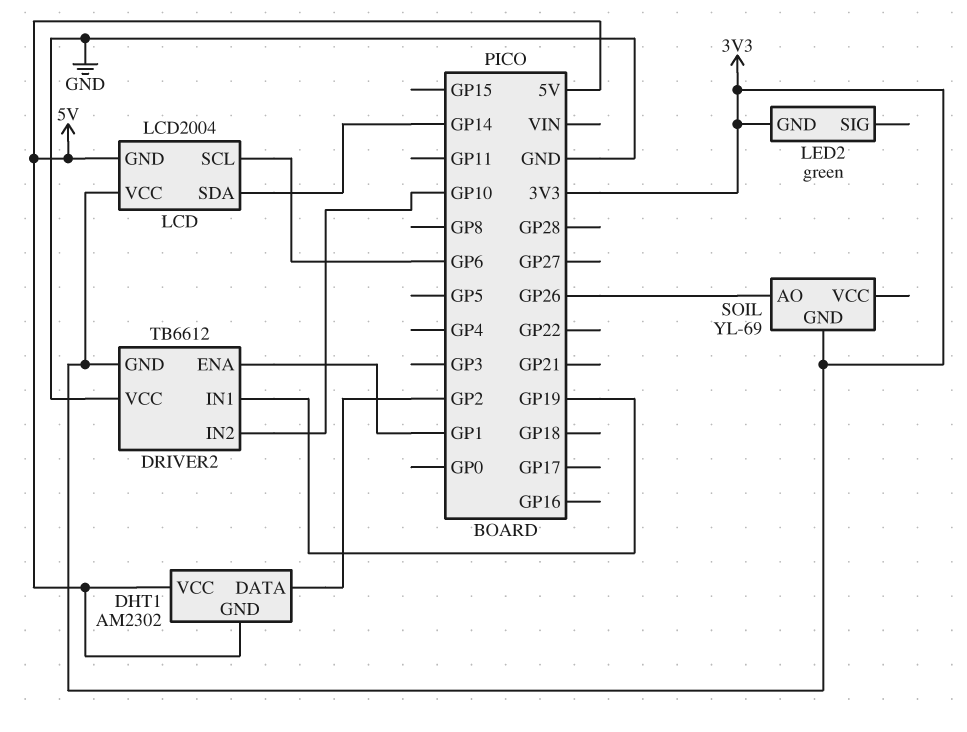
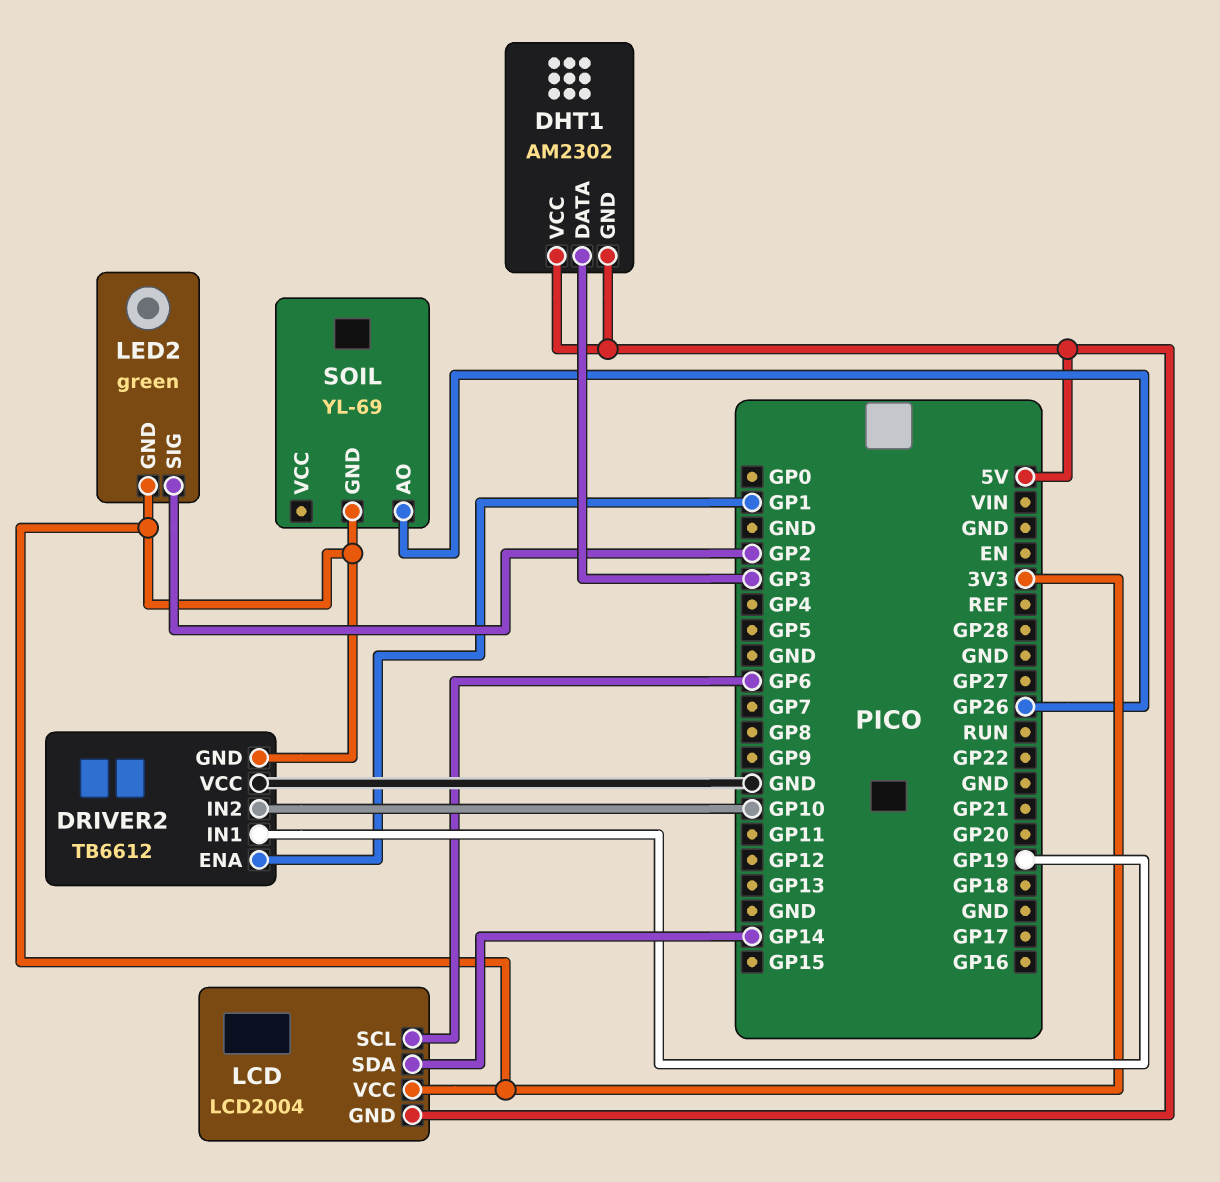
DHT1 pin DATA: GP2 -> GP3
LED2 pin SIG: none -> GP2

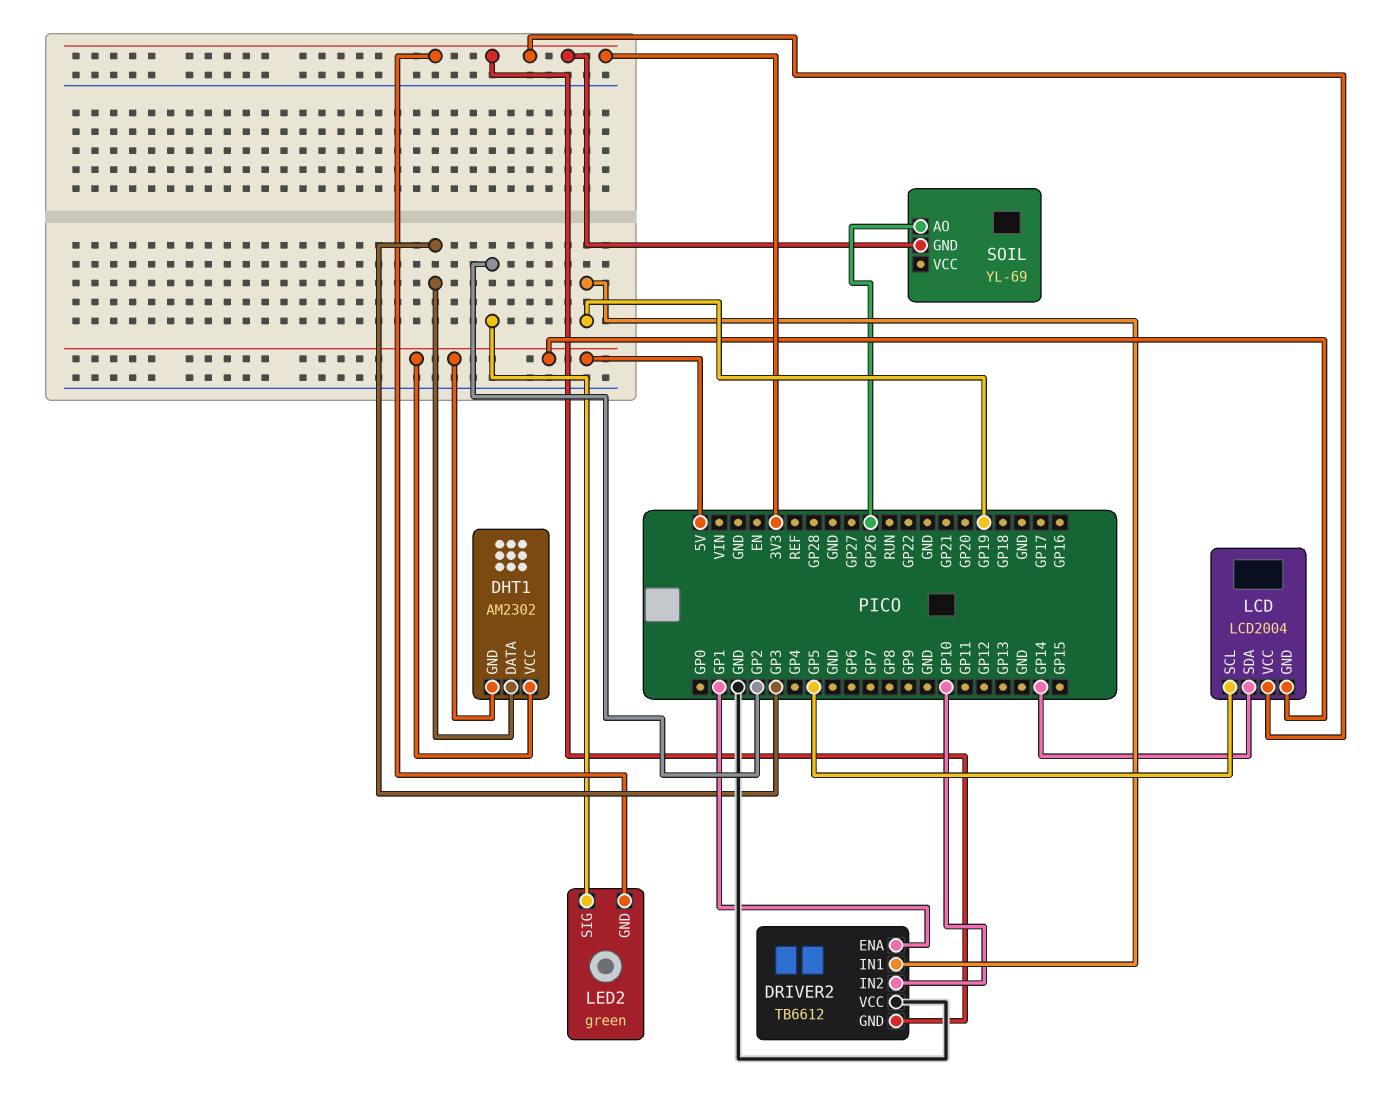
LCD pin SCL: GP6 -> GP5

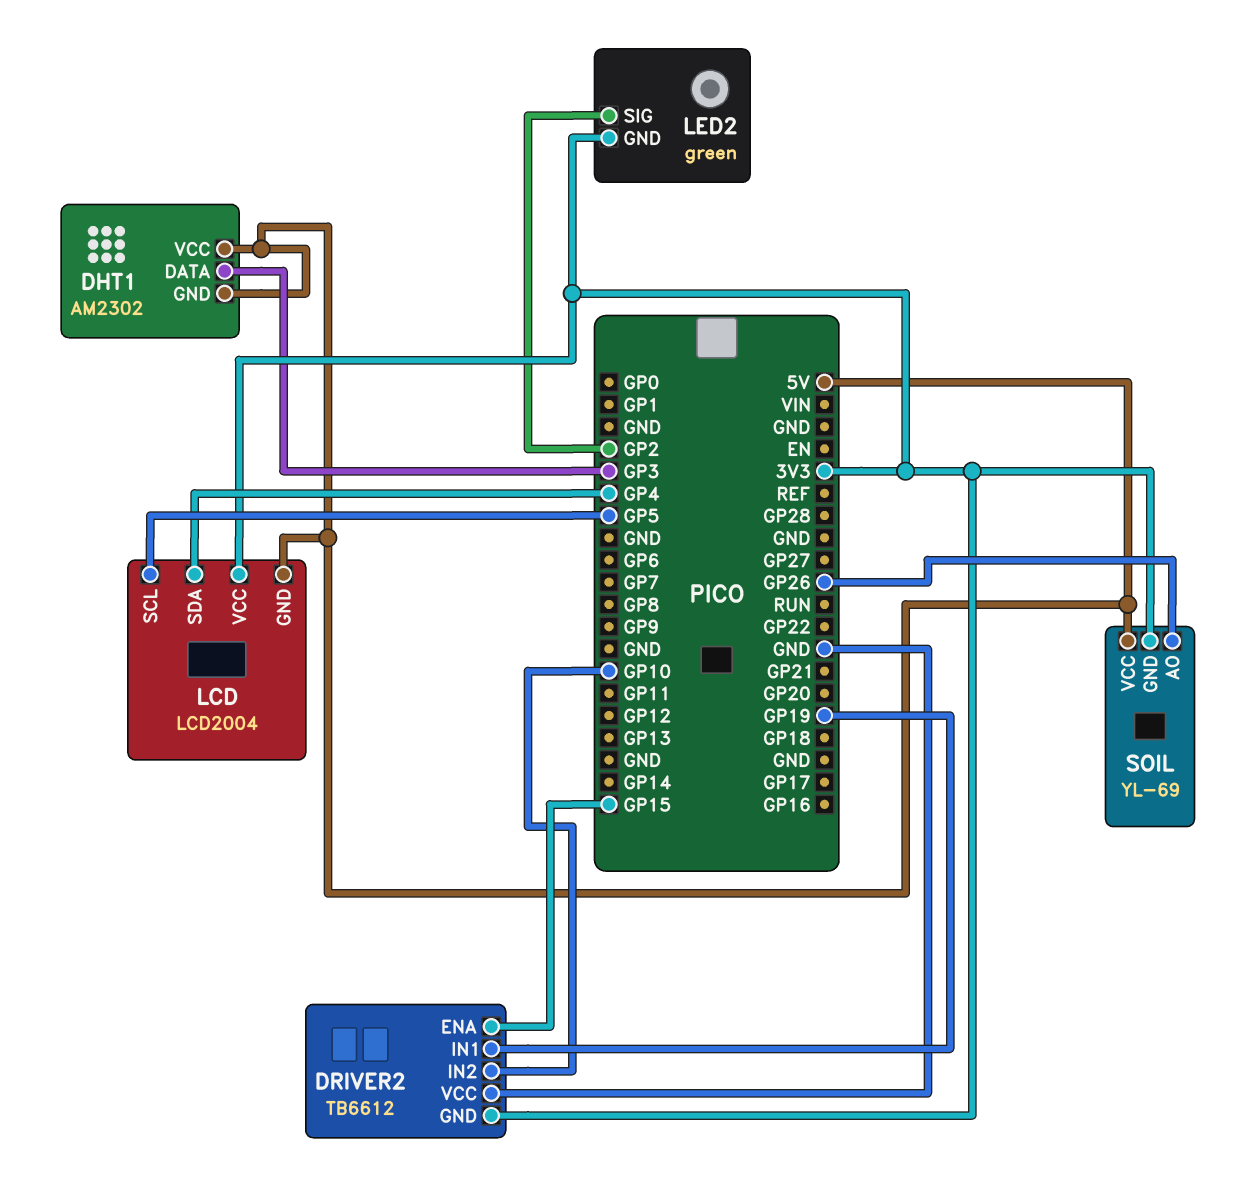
DRIVER2 pin ENA: GP1 -> GP15
LCD pin SDA: GP14 -> GP4
SOIL pin VCC: none -> 5V

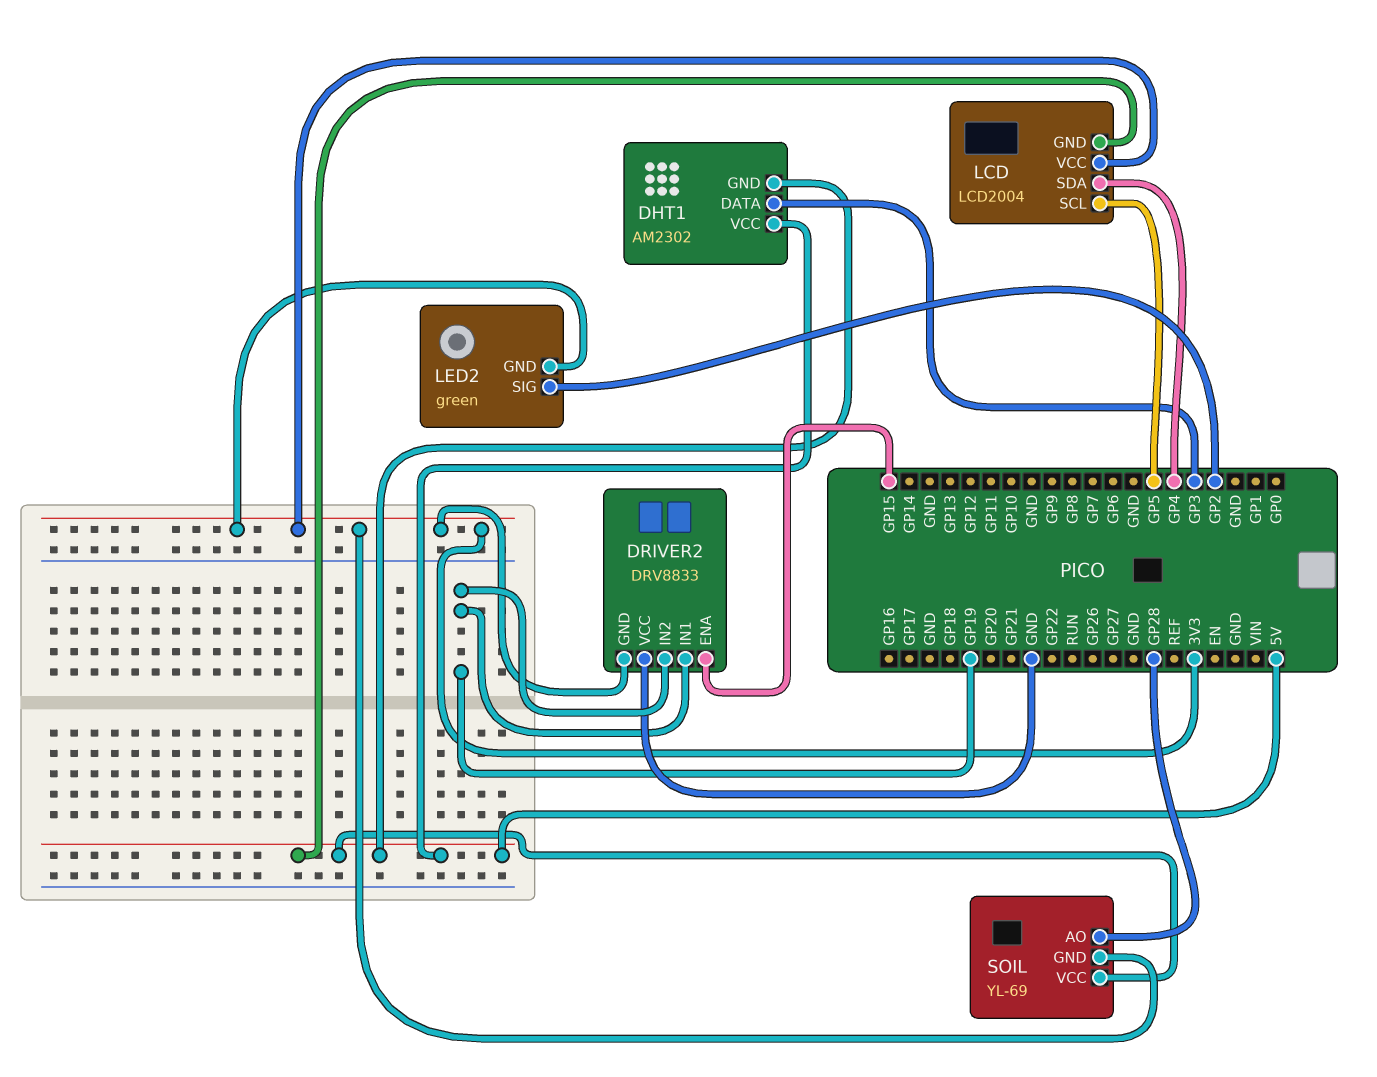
DRIVER2: TB6612 -> DRV8833
DRIVER2 pin IN2: GP10 -> GP19
SOIL pin AO: GP26 -> GP28

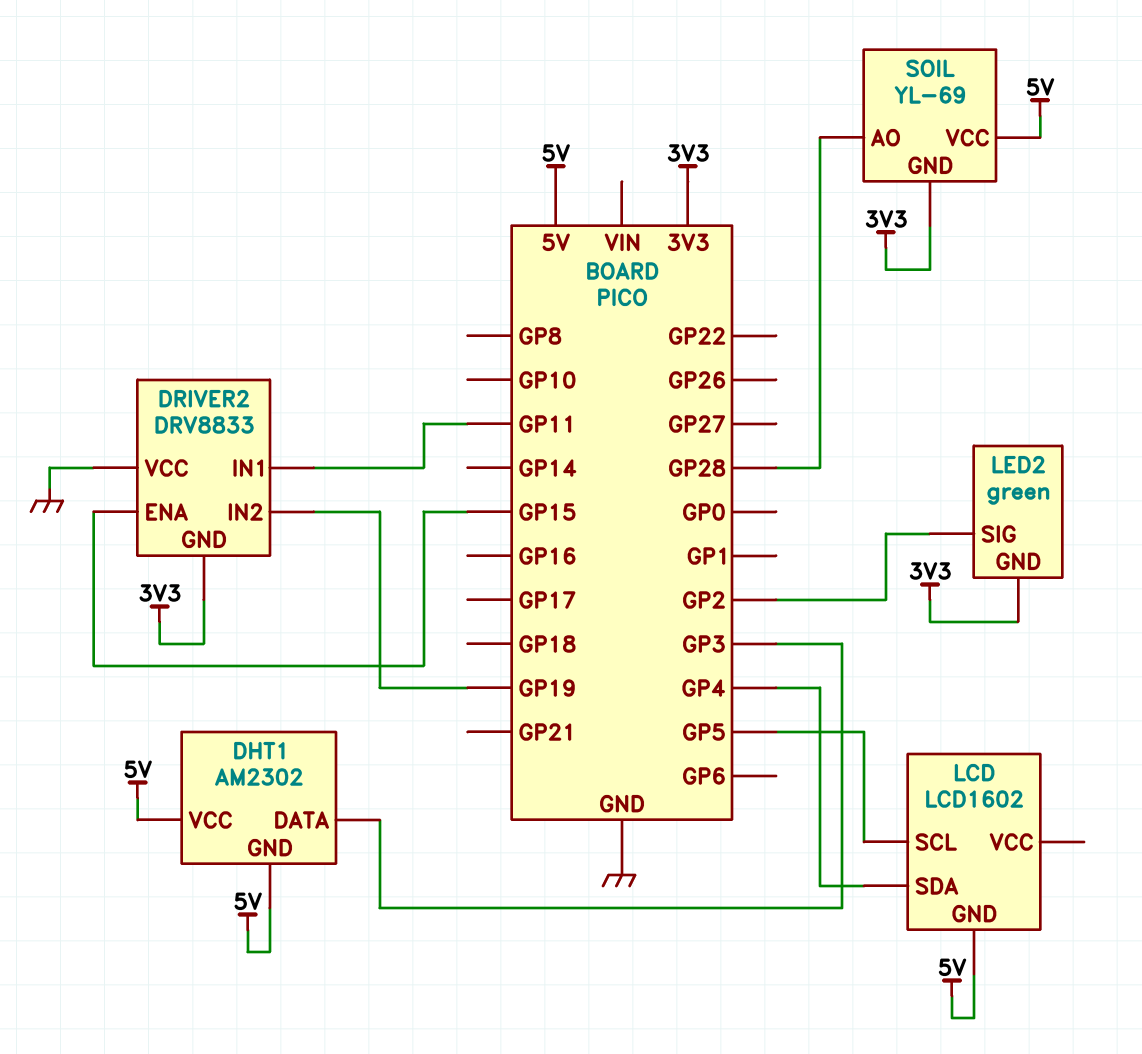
DRIVER2 pin IN1: GP19 -> GP11
LCD: LCD2004 -> LCD1602
LCD pin VCC: 3V3 -> none

